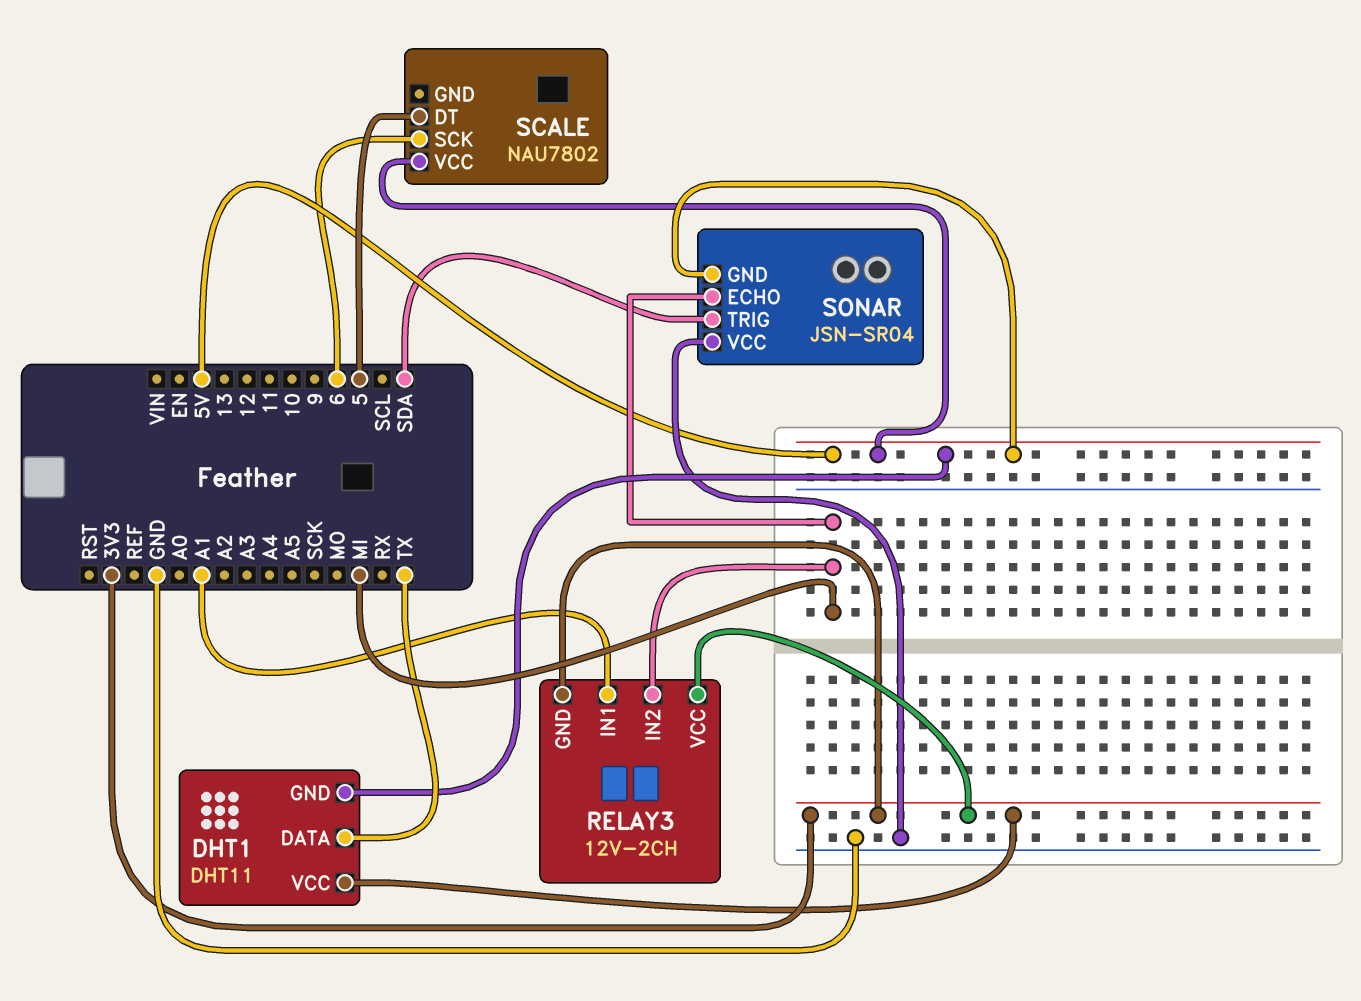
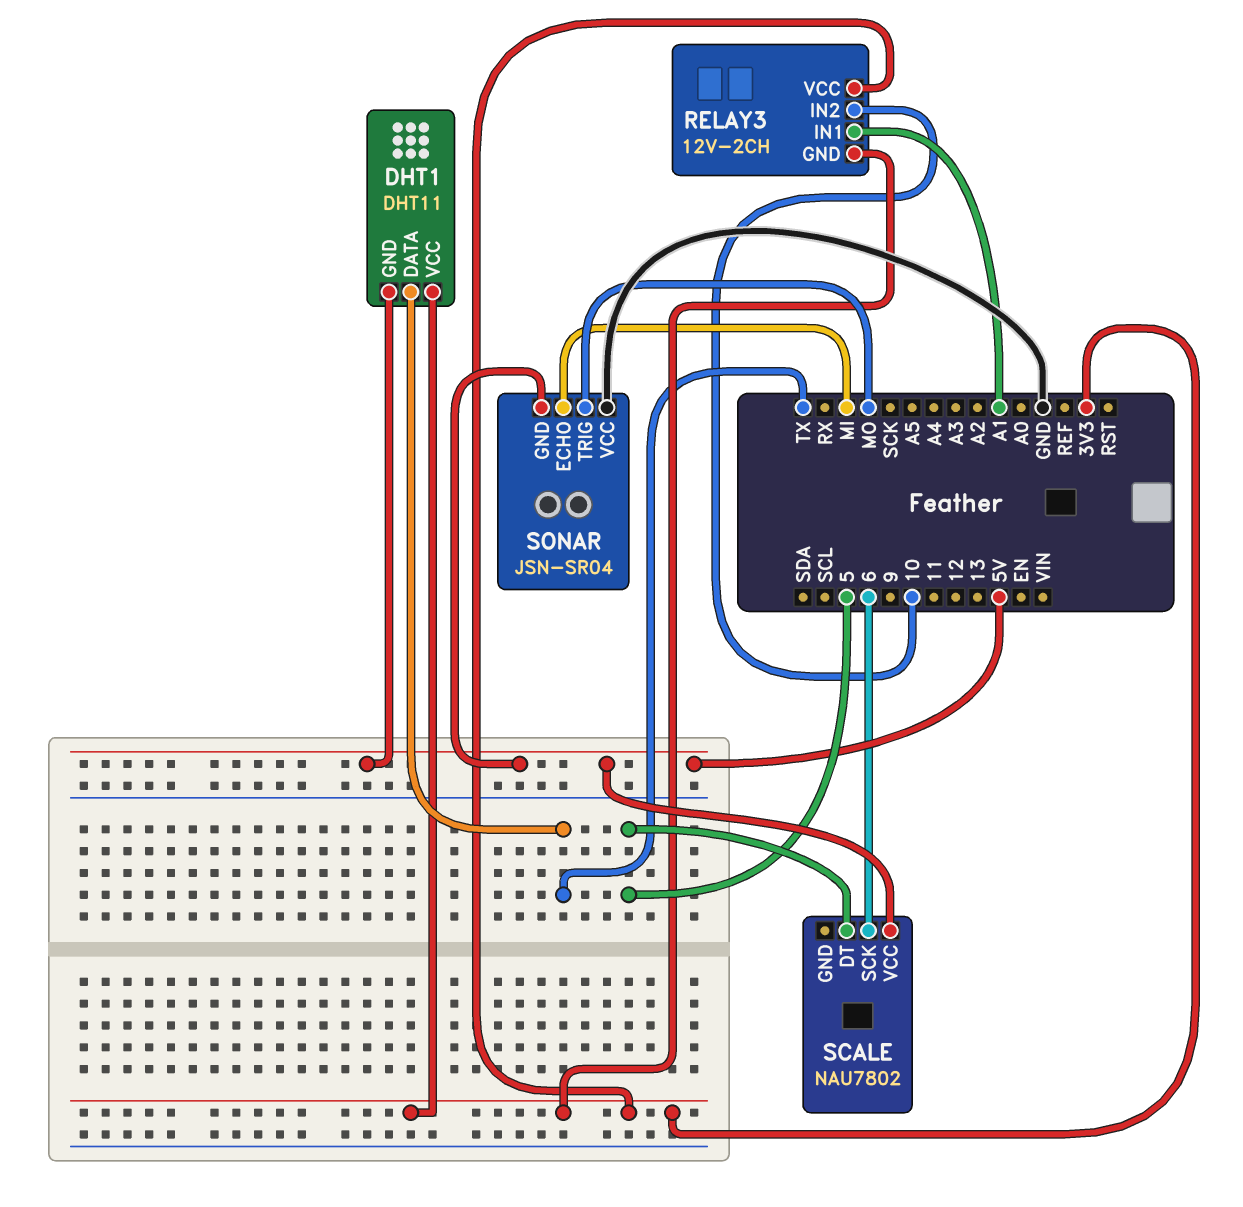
RELAY3 pin IN2: MI -> 10
SONAR pin TRIG: SDA -> MO

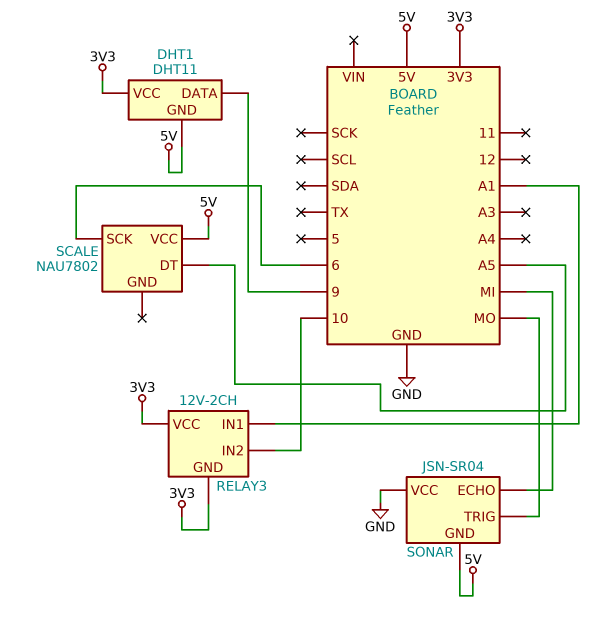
DHT1 pin DATA: TX -> 9
SCALE pin DT: 5 -> A5

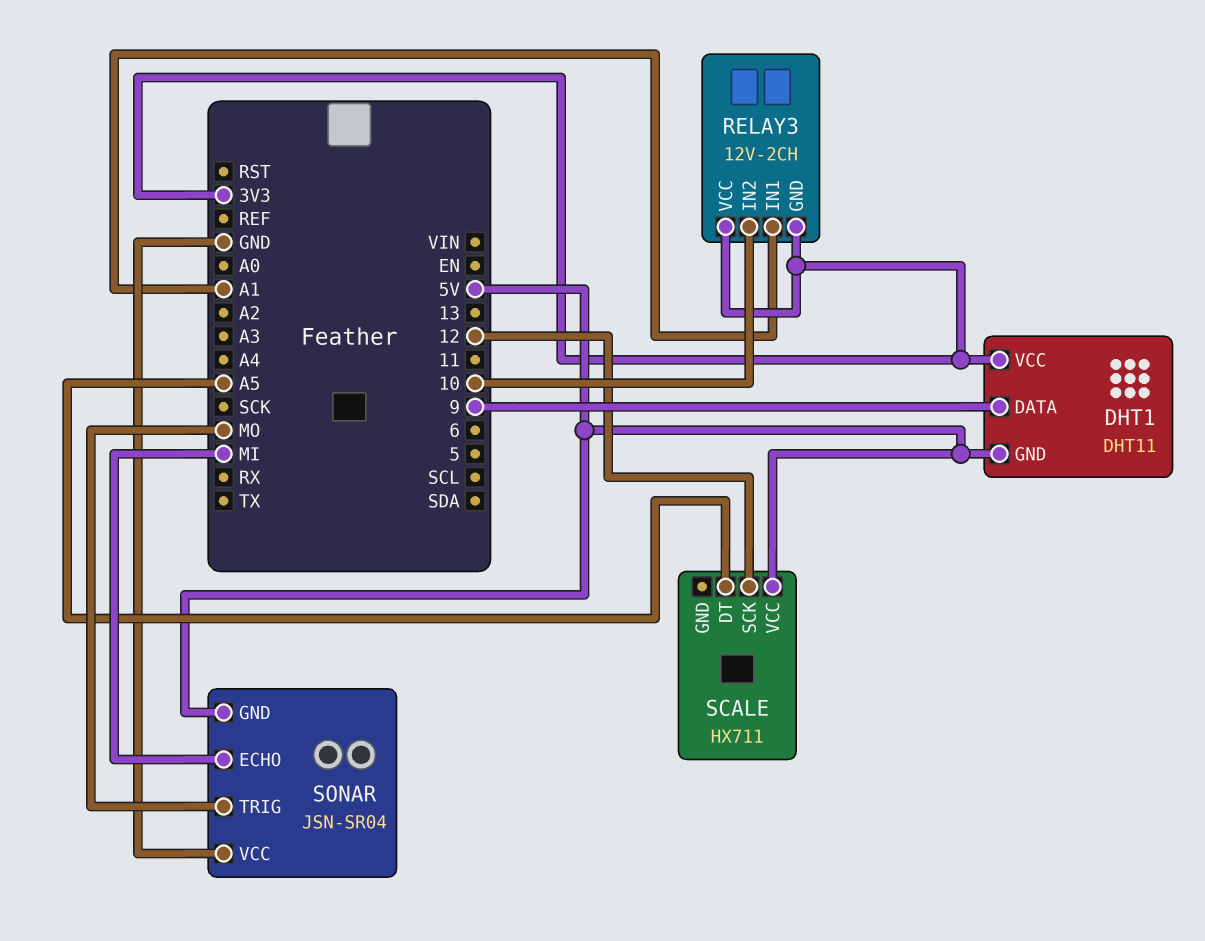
SCALE: NAU7802 -> HX711
SCALE pin SCK: 6 -> 12

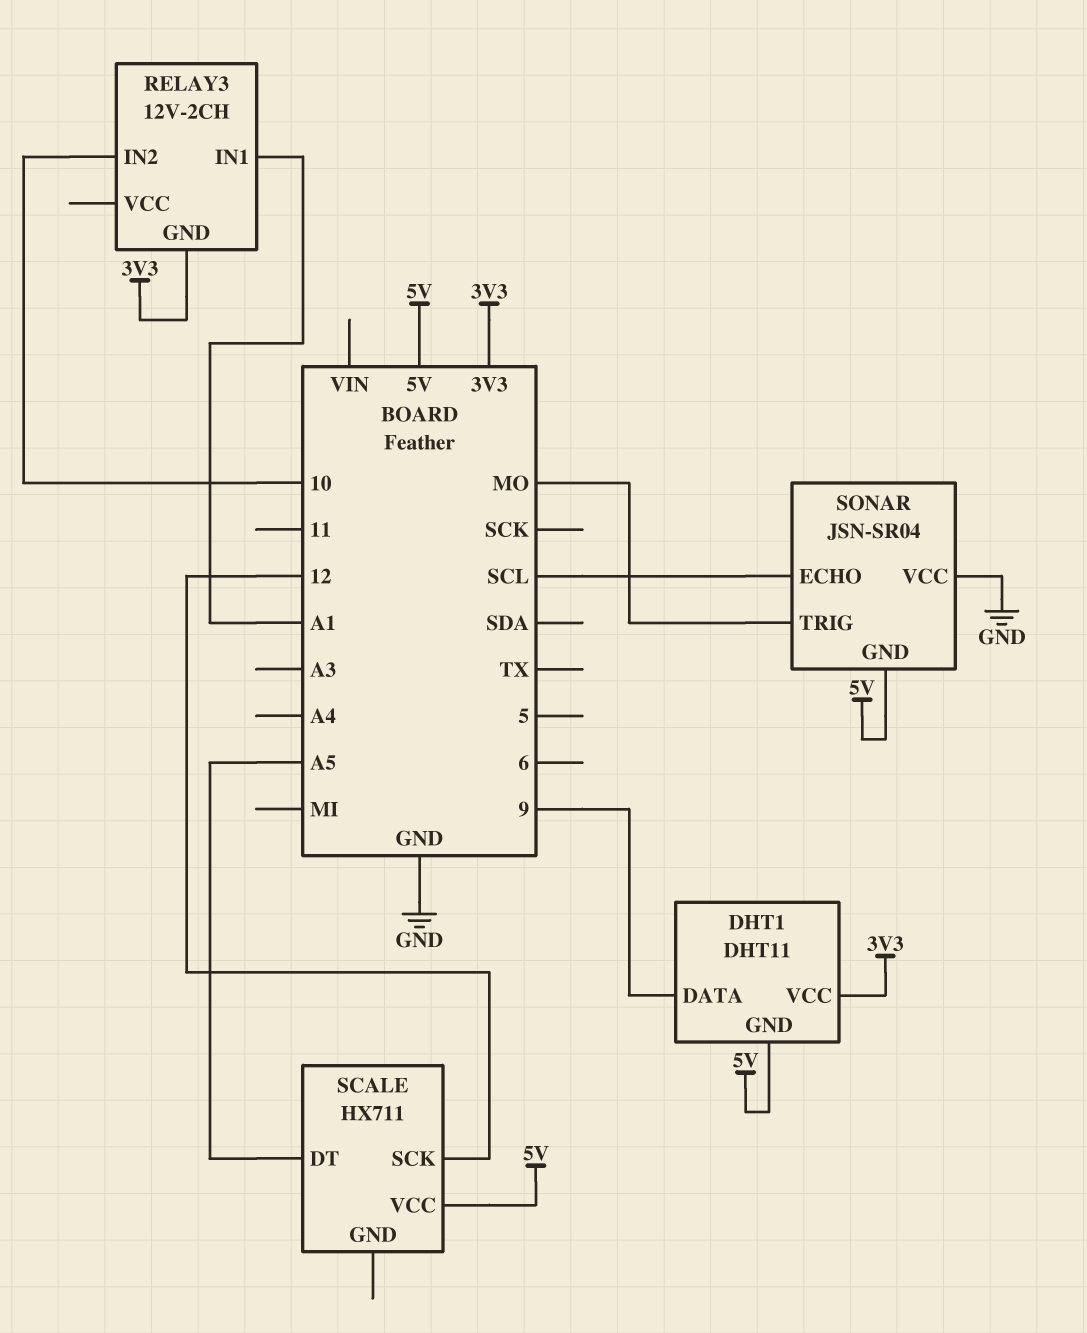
RELAY3 pin VCC: 3V3 -> none
SONAR pin ECHO: MI -> SCL

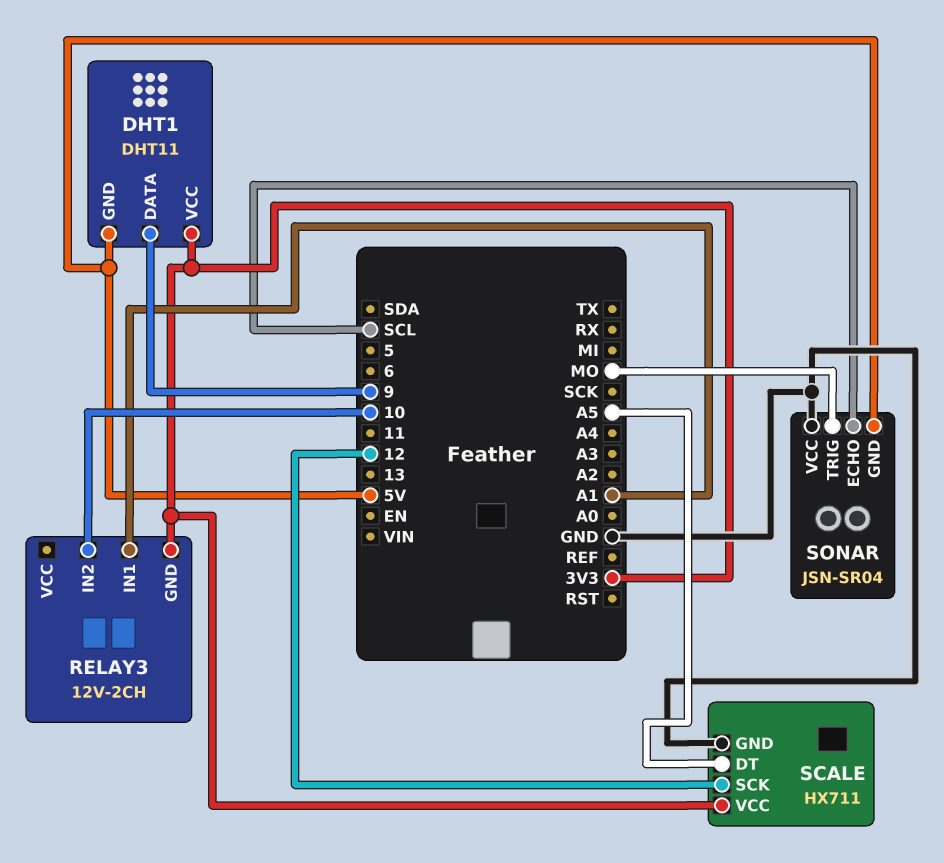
SCALE pin GND: none -> GND
SCALE pin VCC: 5V -> 3V3

